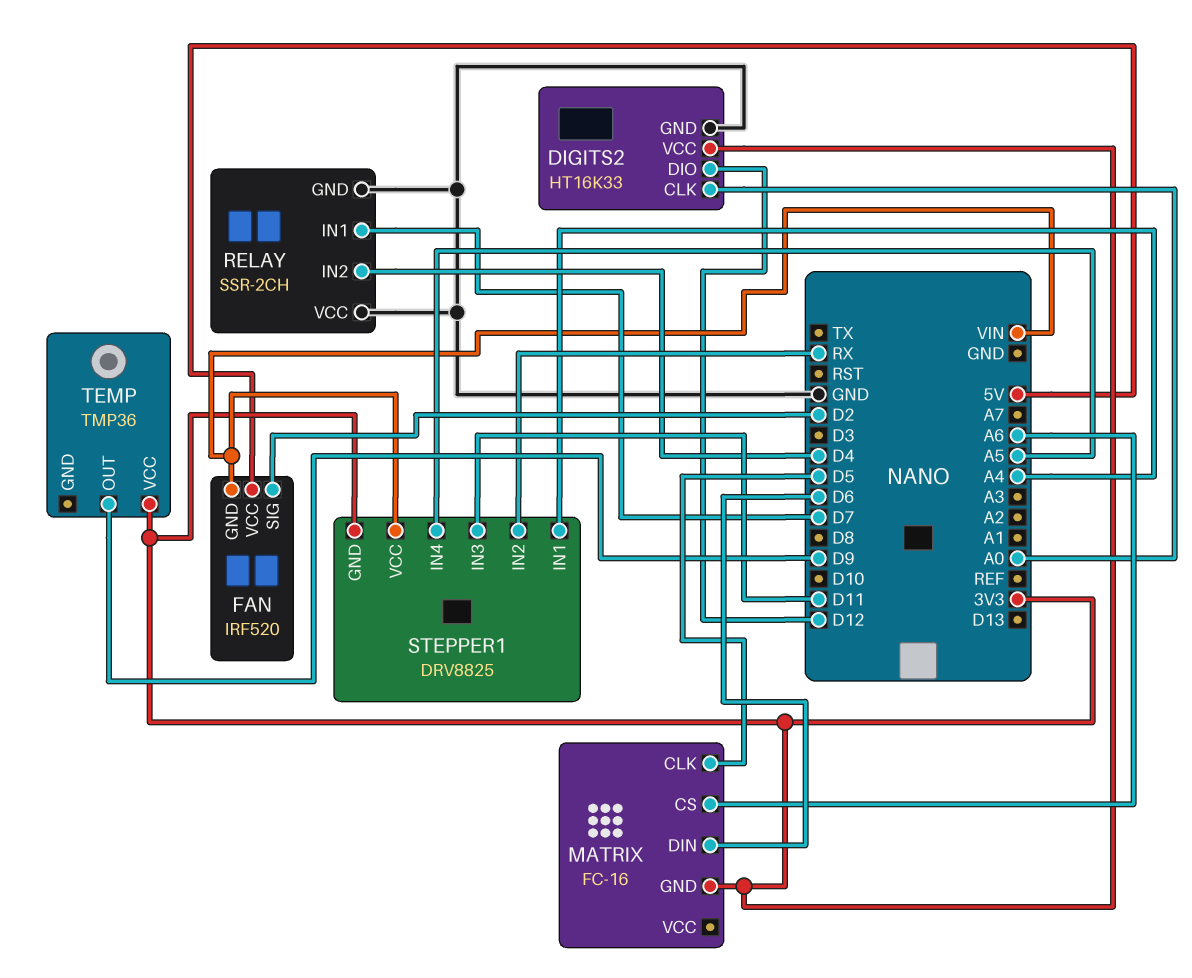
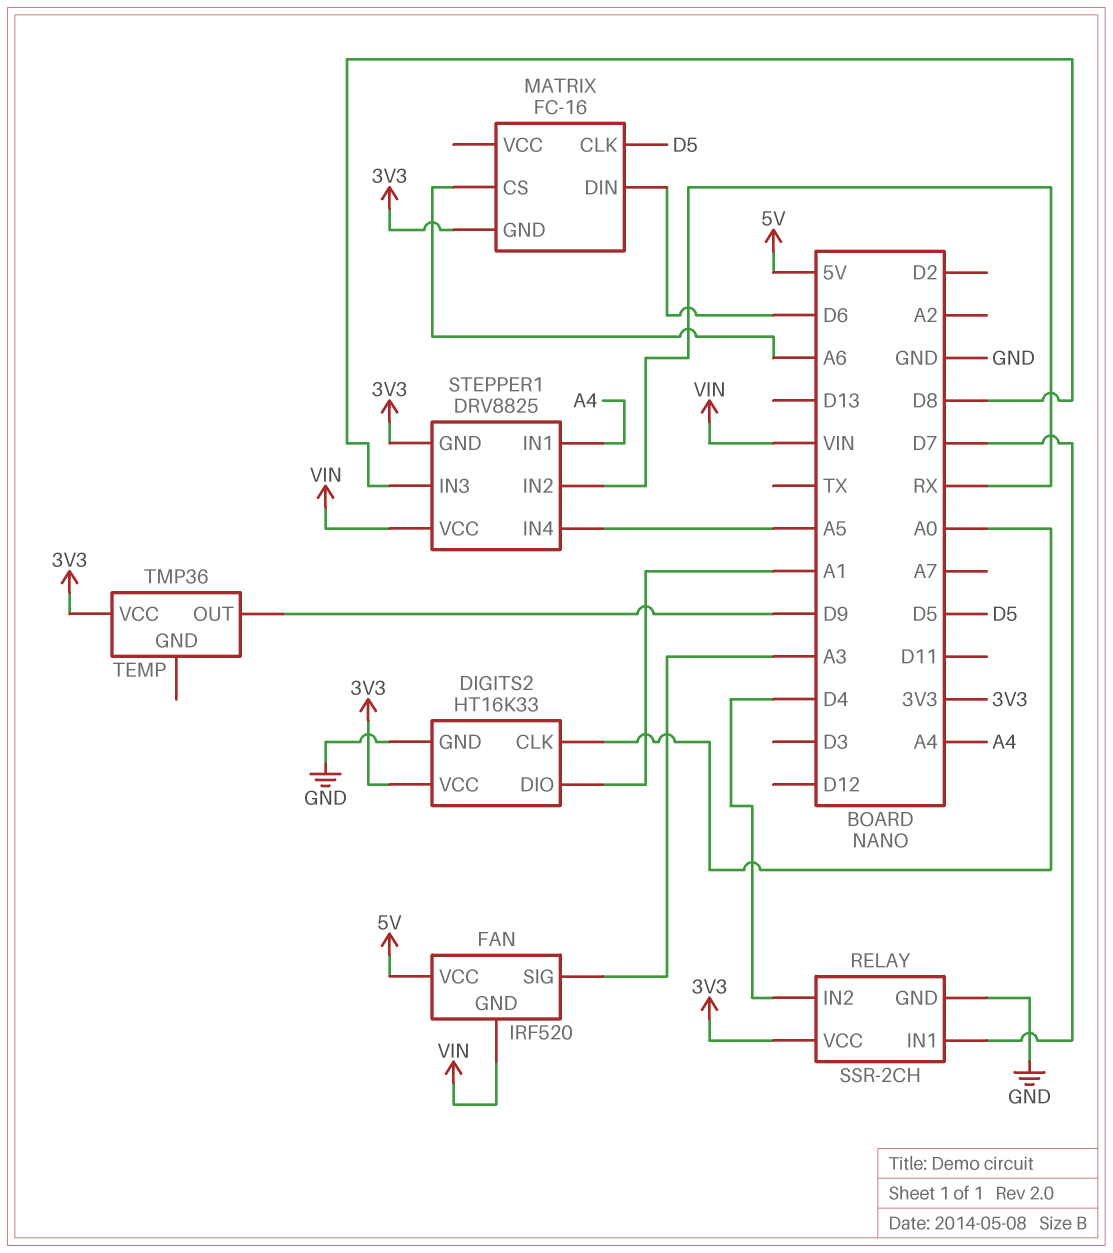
DIGITS2 pin DIO: D12 -> A1
FAN pin SIG: D2 -> A3
RELAY pin VCC: GND -> 3V3
STEPPER1 pin IN3: D11 -> D8

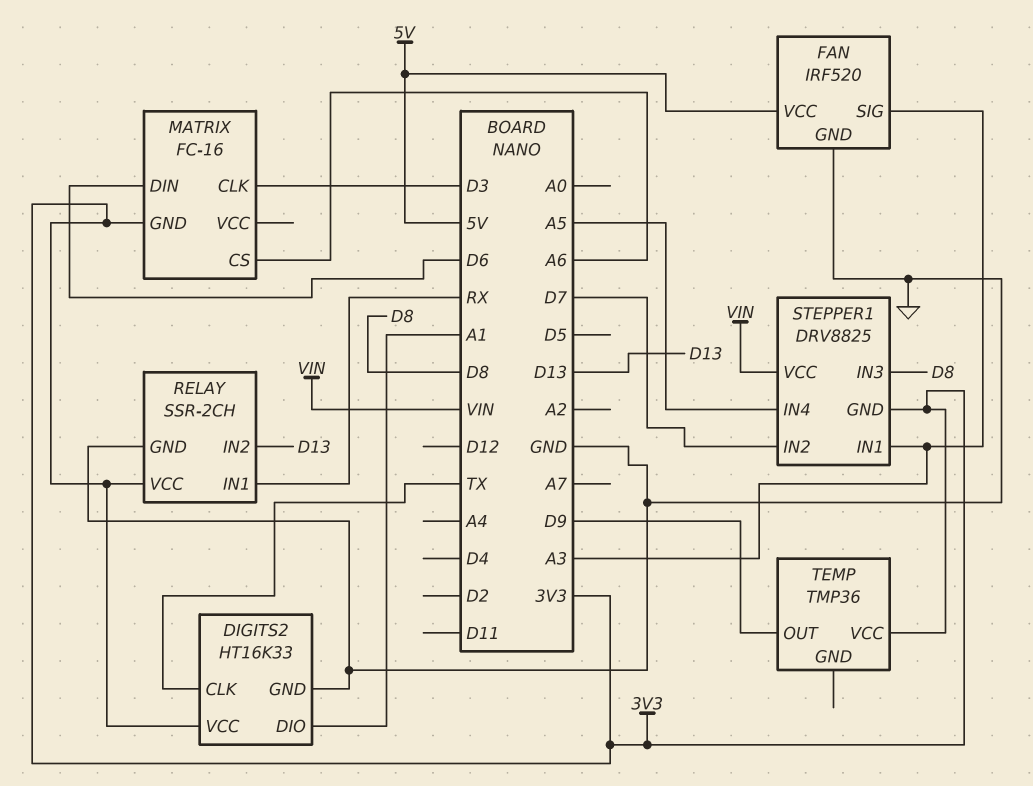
DIGITS2 pin CLK: A0 -> TX
FAN pin GND: VIN -> GND
MATRIX pin CLK: D5 -> D3
RELAY pin IN1: D7 -> RX
RELAY pin IN2: D4 -> D13
STEPPER1 pin IN1: A4 -> A3
STEPPER1 pin IN2: RX -> D7

